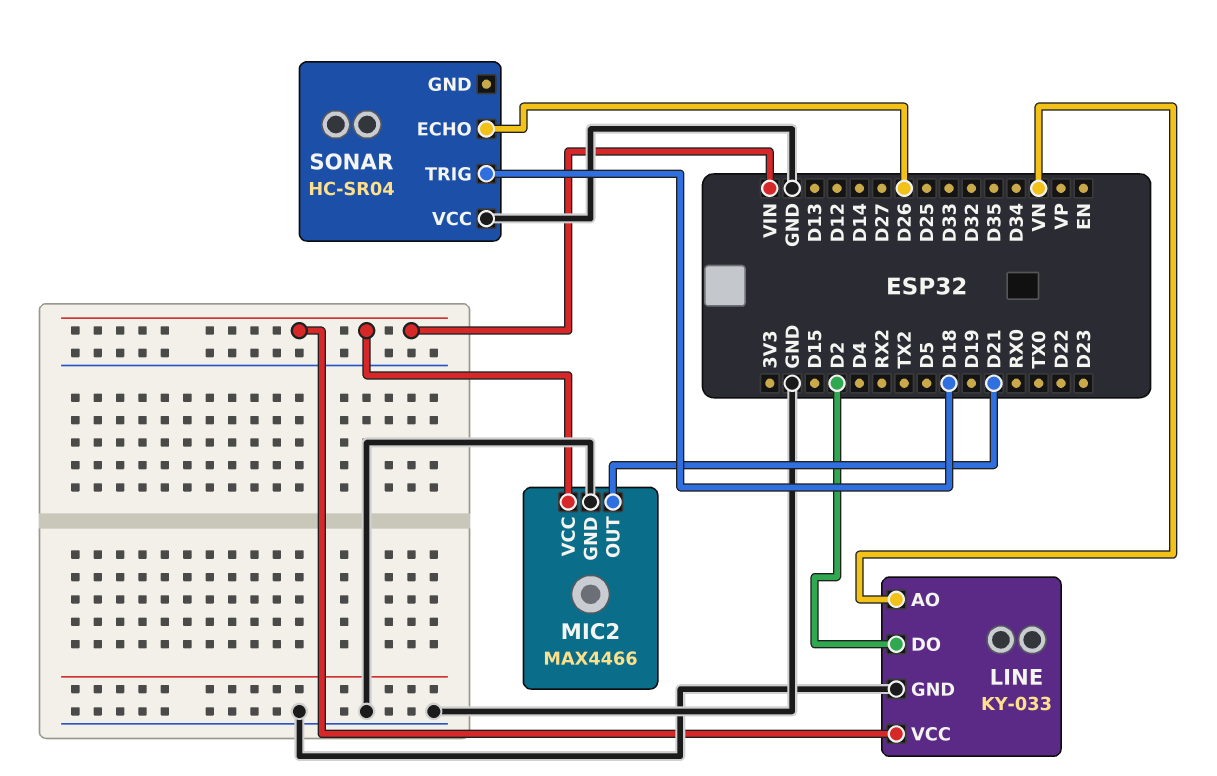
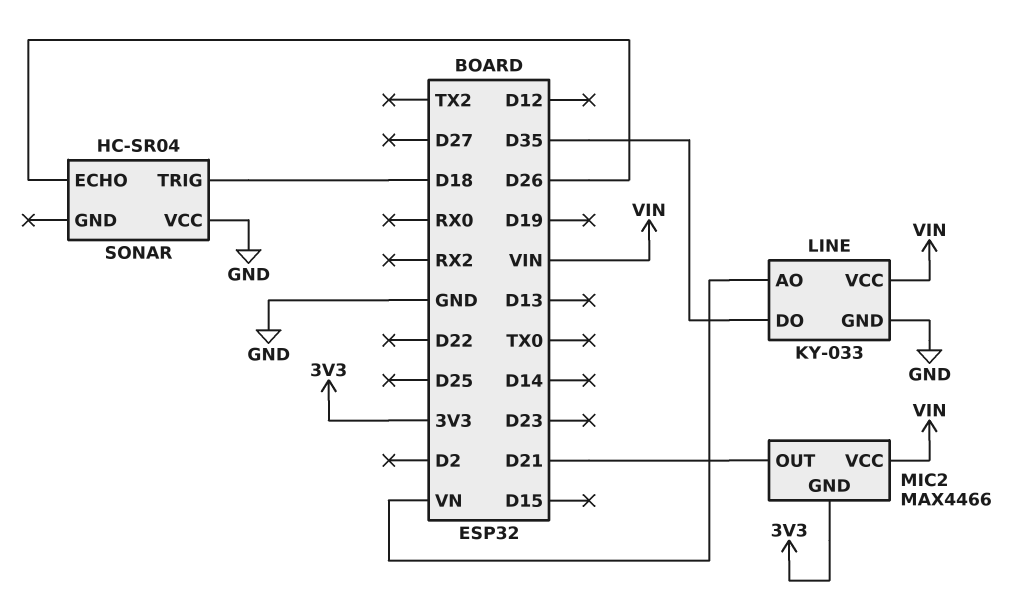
LINE pin DO: D2 -> D35
MIC2 pin GND: GND -> 3V3

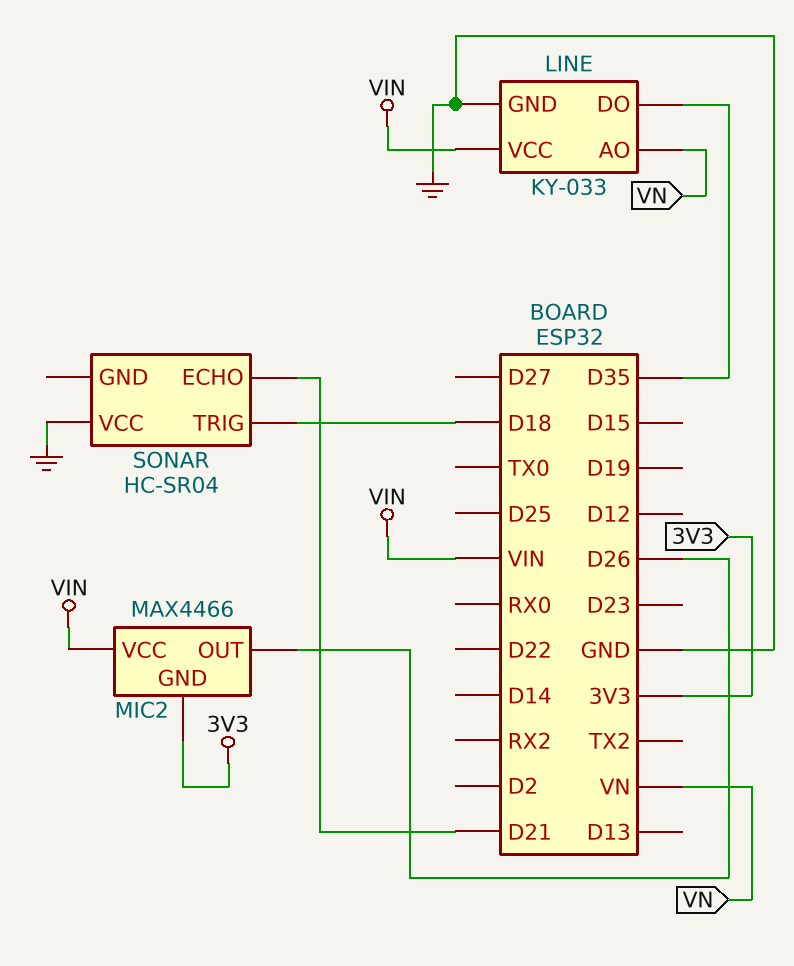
MIC2 pin OUT: D21 -> D26
SONAR pin ECHO: D26 -> D21

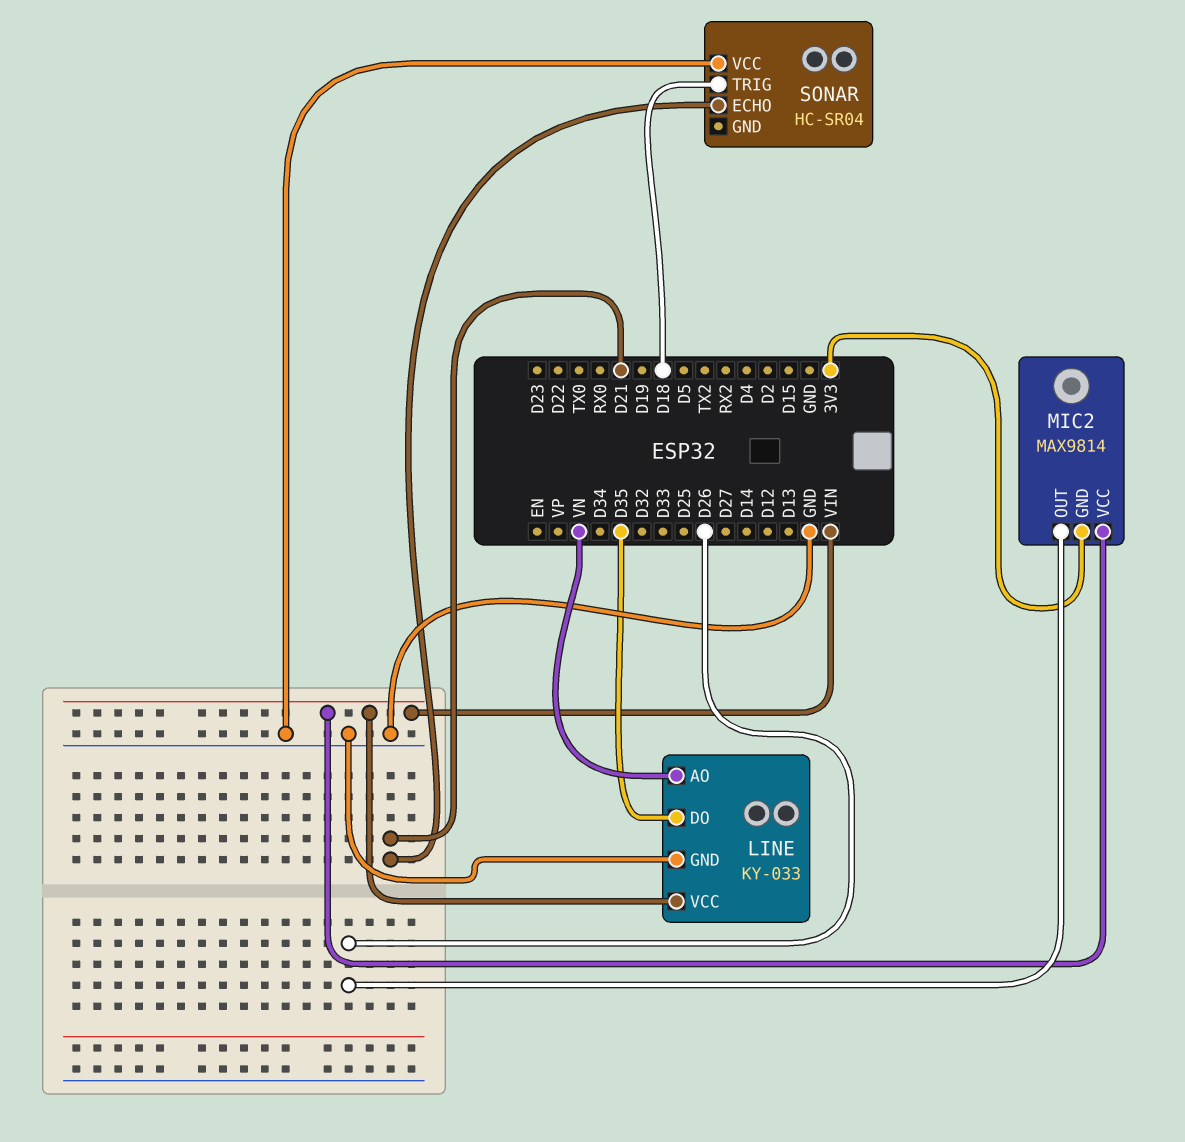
MIC2: MAX4466 -> MAX9814

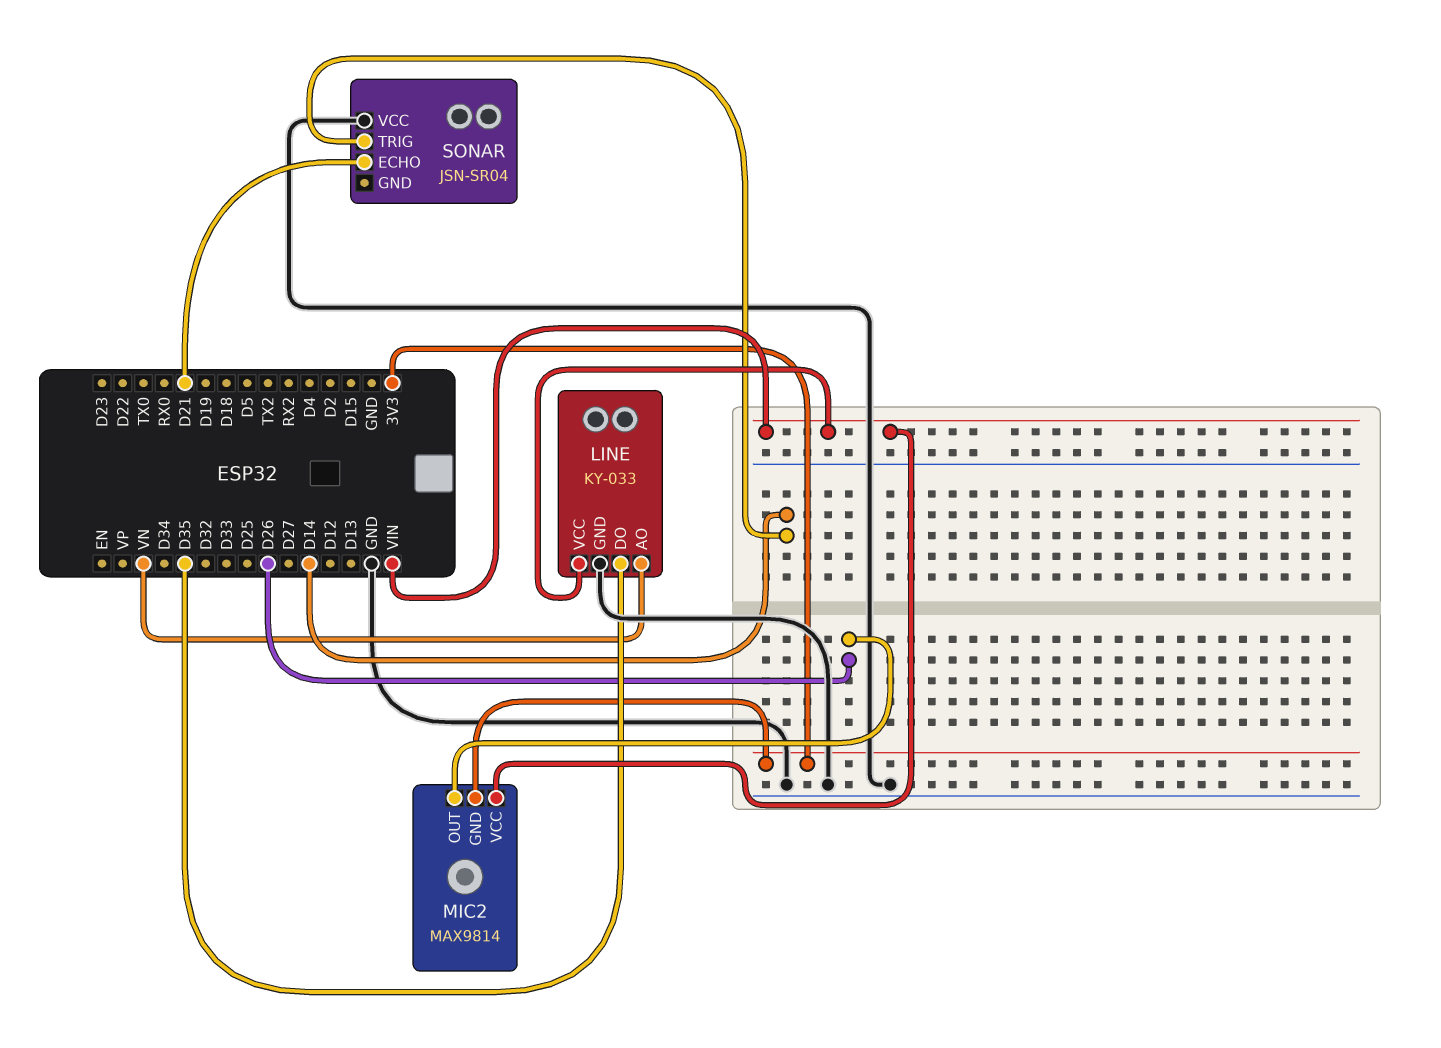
SONAR: HC-SR04 -> JSN-SR04
SONAR pin TRIG: D18 -> D14

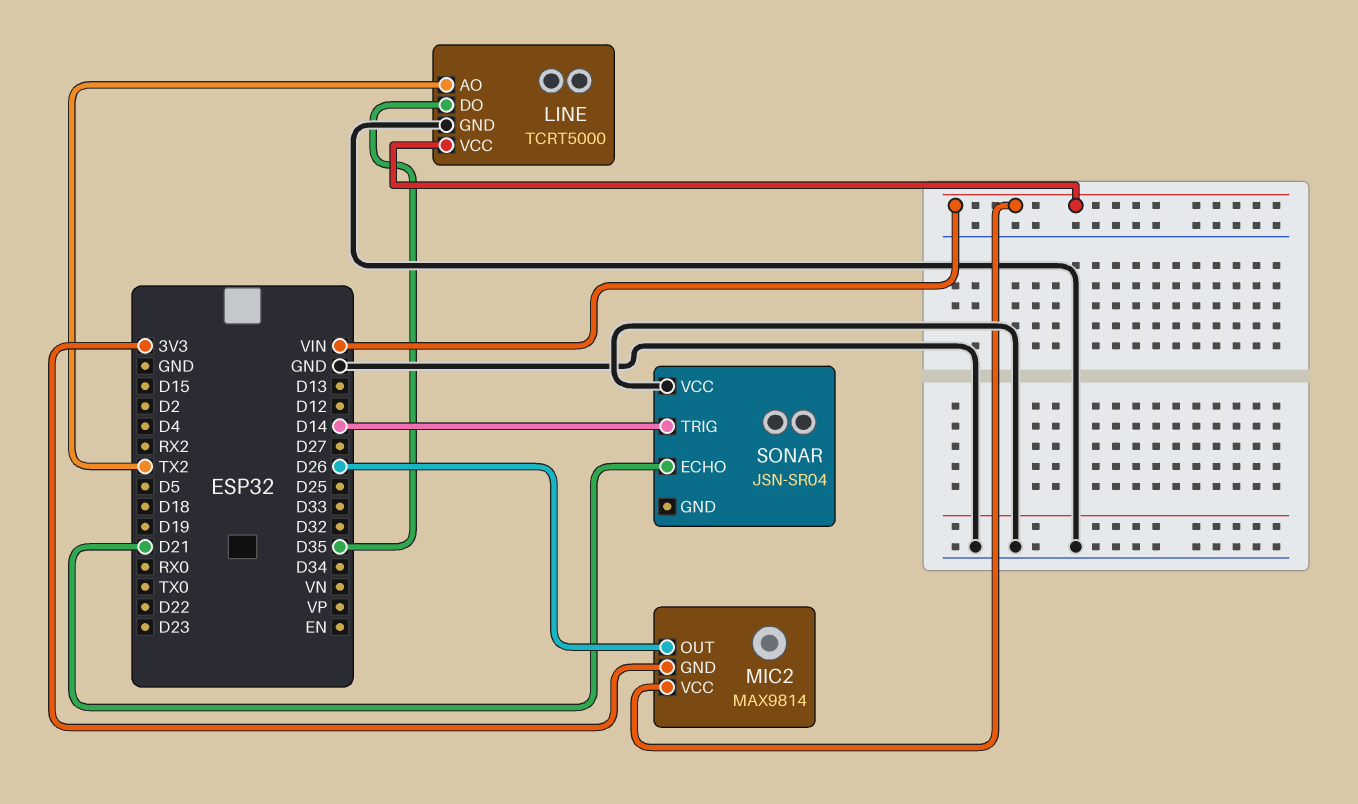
LINE: KY-033 -> TCRT5000
LINE pin AO: VN -> TX2

